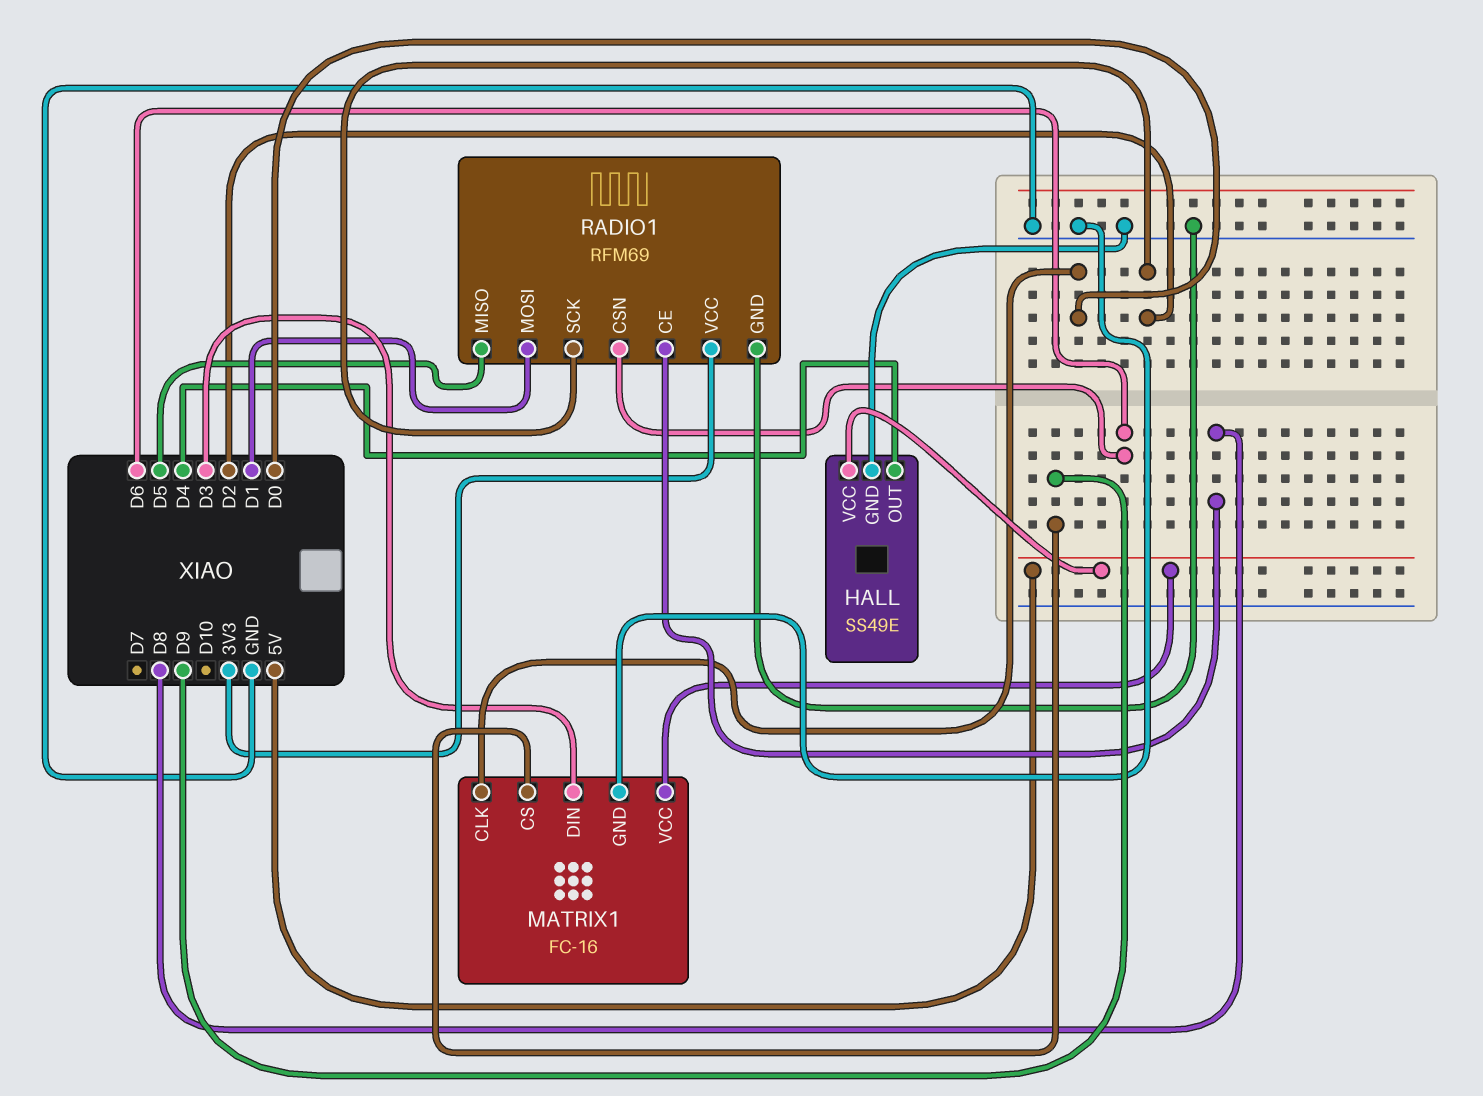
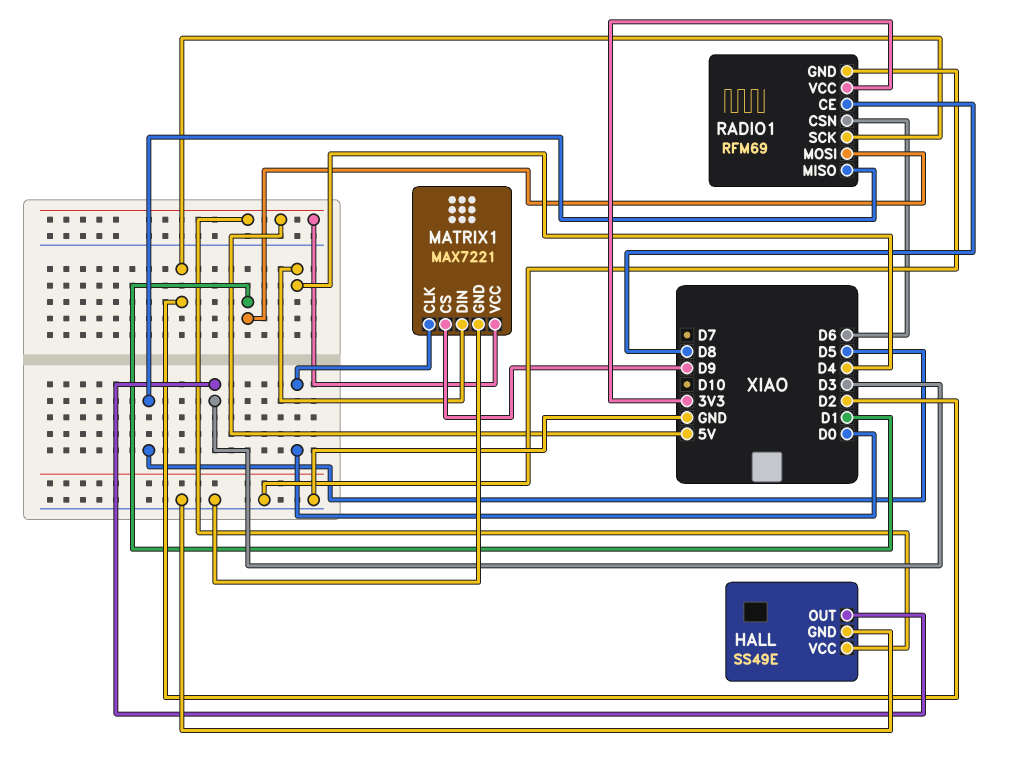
HALL pin OUT: D4 -> D3
MATRIX1: FC-16 -> MAX7221
MATRIX1 pin DIN: D3 -> D4

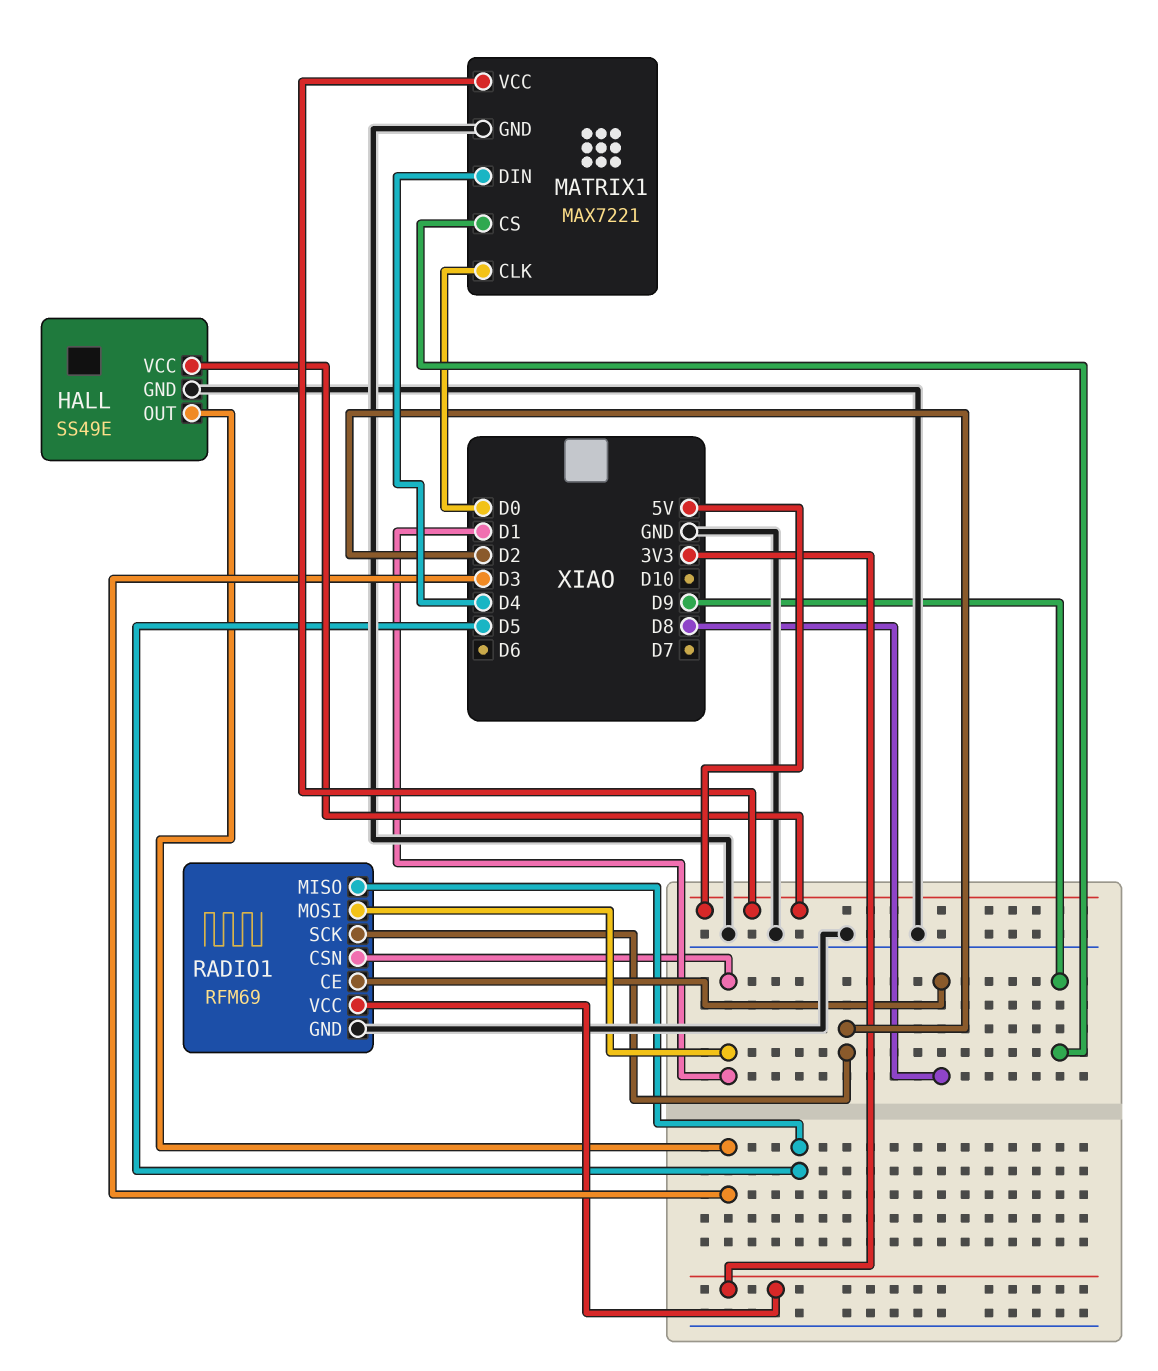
RADIO1 pin CSN: D6 -> D1

